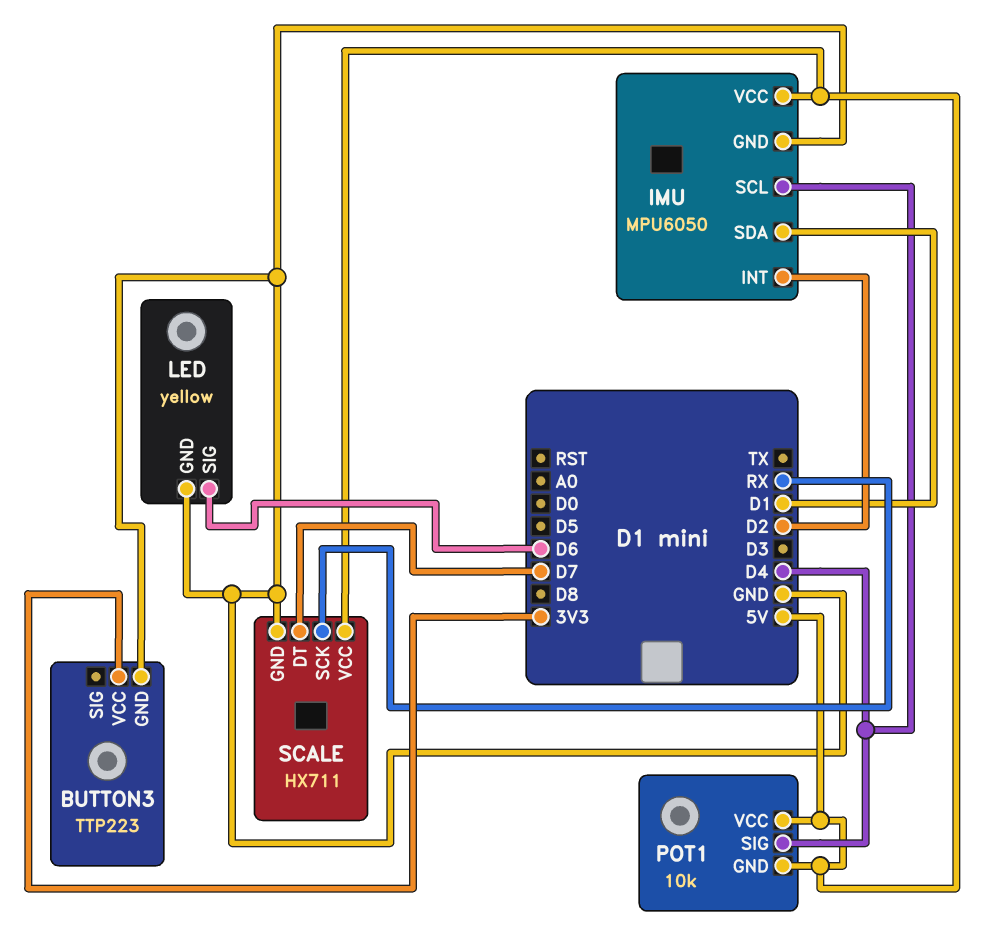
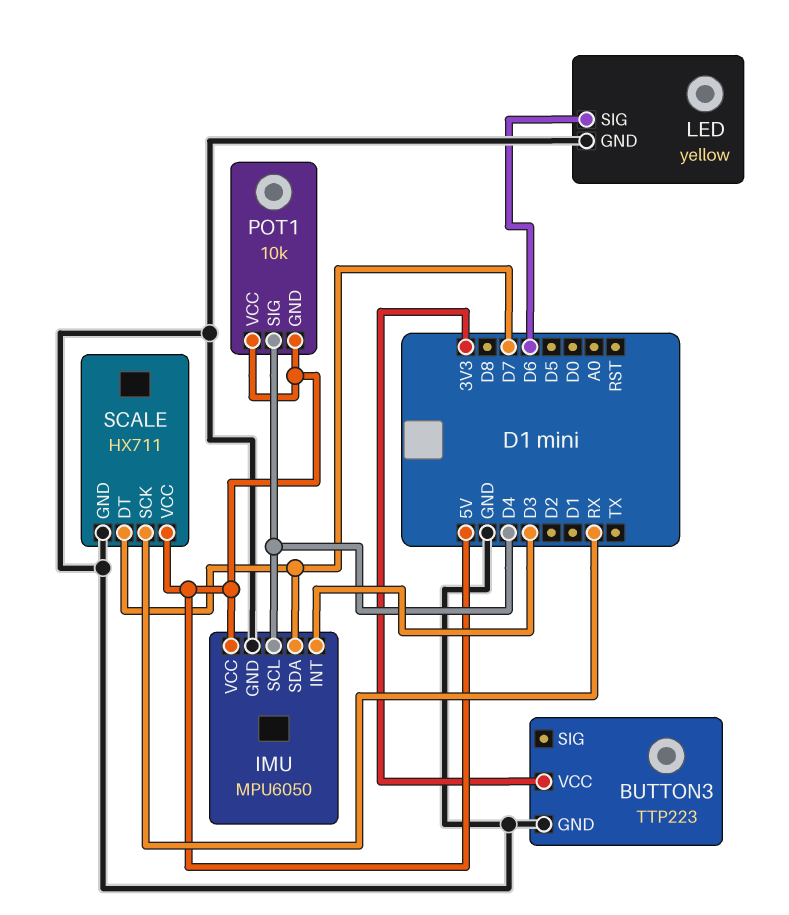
IMU pin INT: D2 -> D3
IMU pin SDA: D1 -> D7

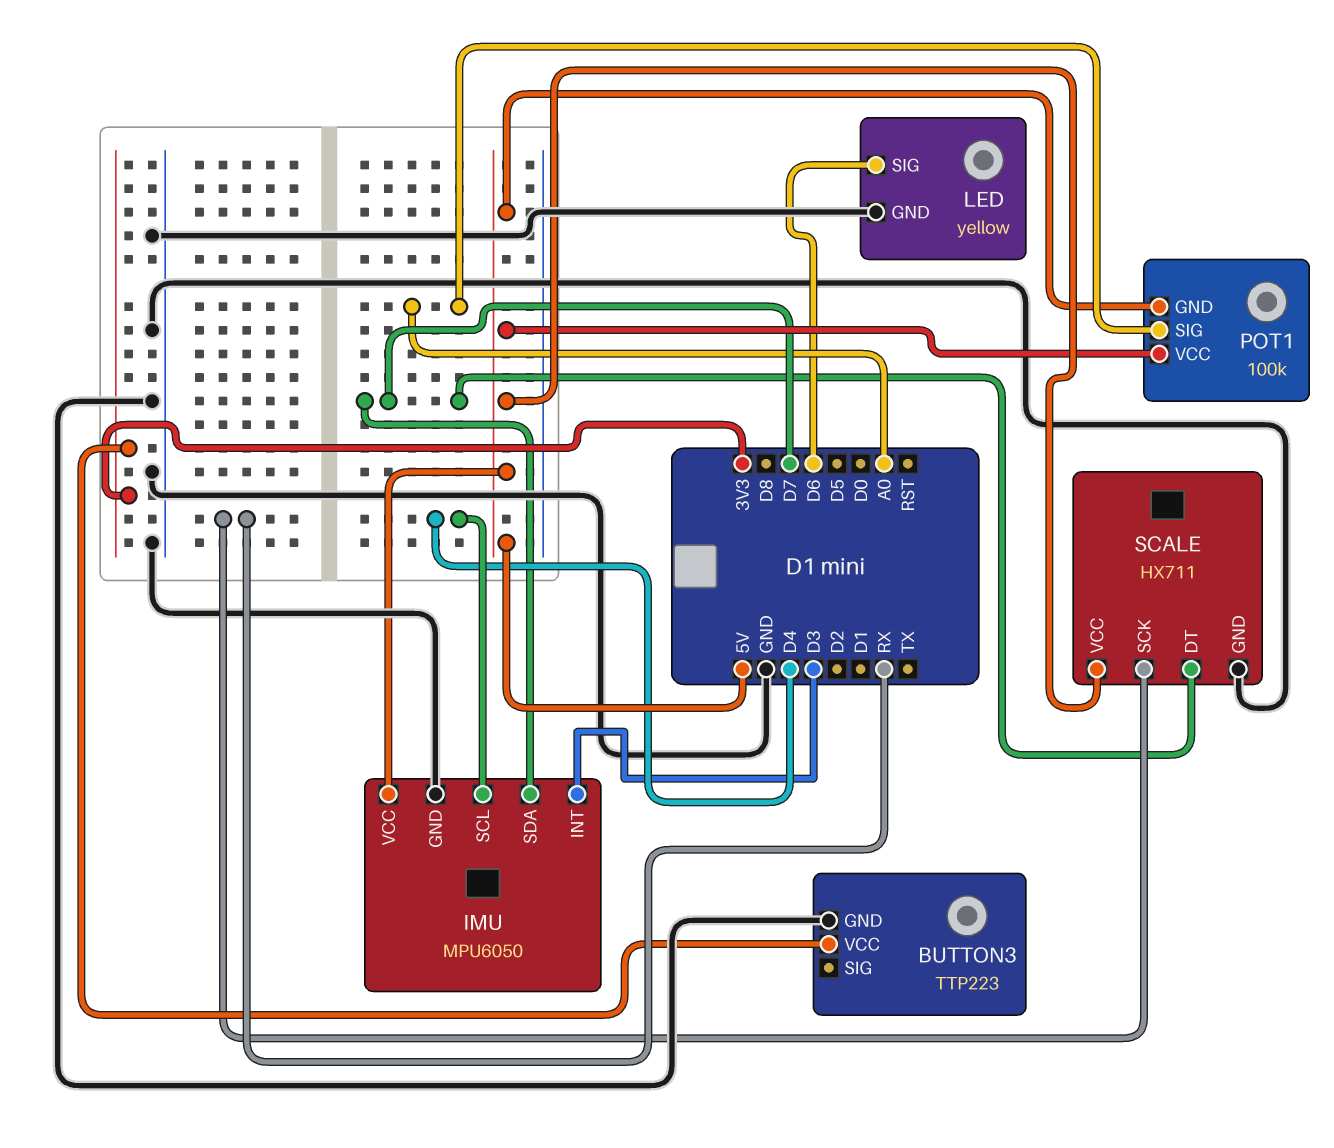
POT1: 10k -> 100k
POT1 pin SIG: D4 -> A0

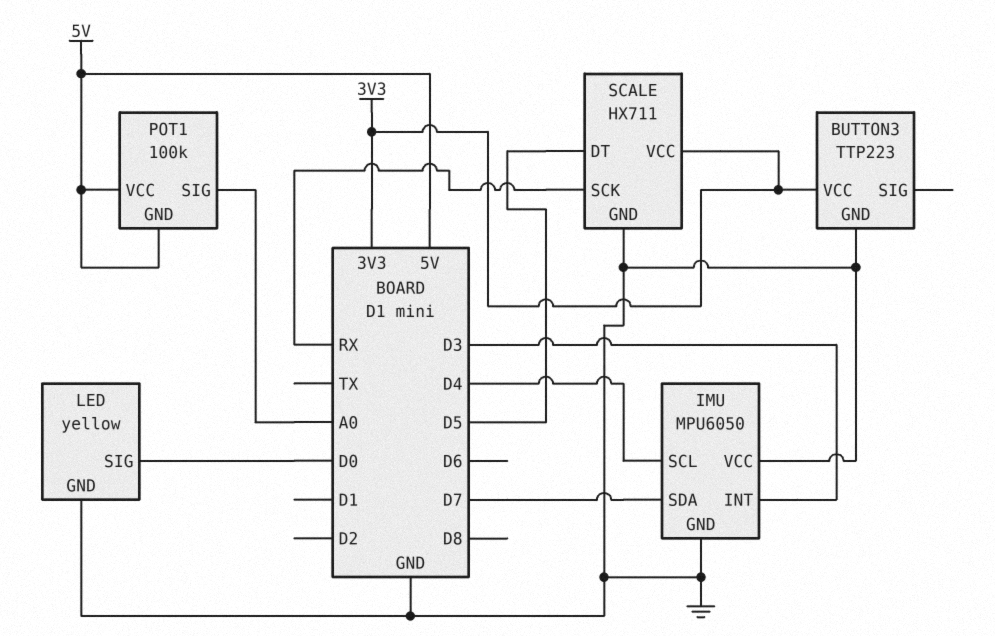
IMU pin VCC: 5V -> GND
LED pin SIG: D6 -> D0
SCALE pin DT: D7 -> D5
SCALE pin VCC: 5V -> 3V3

